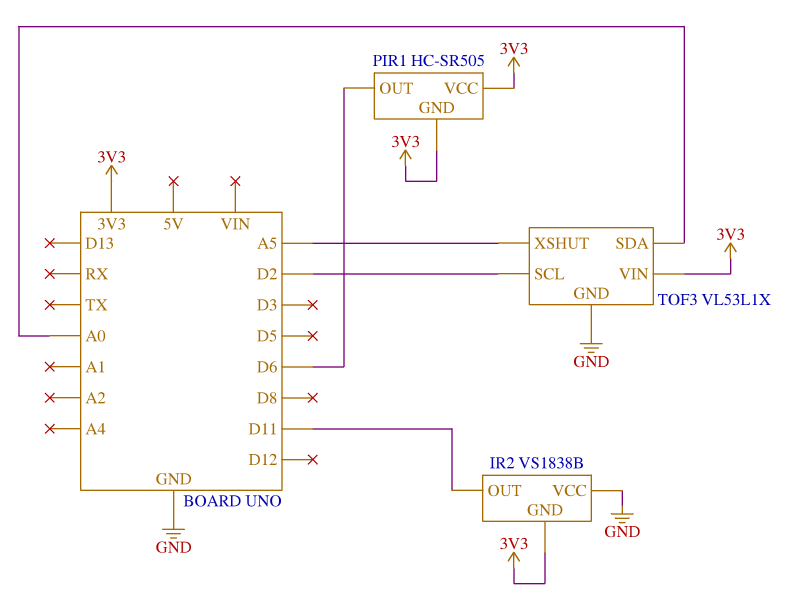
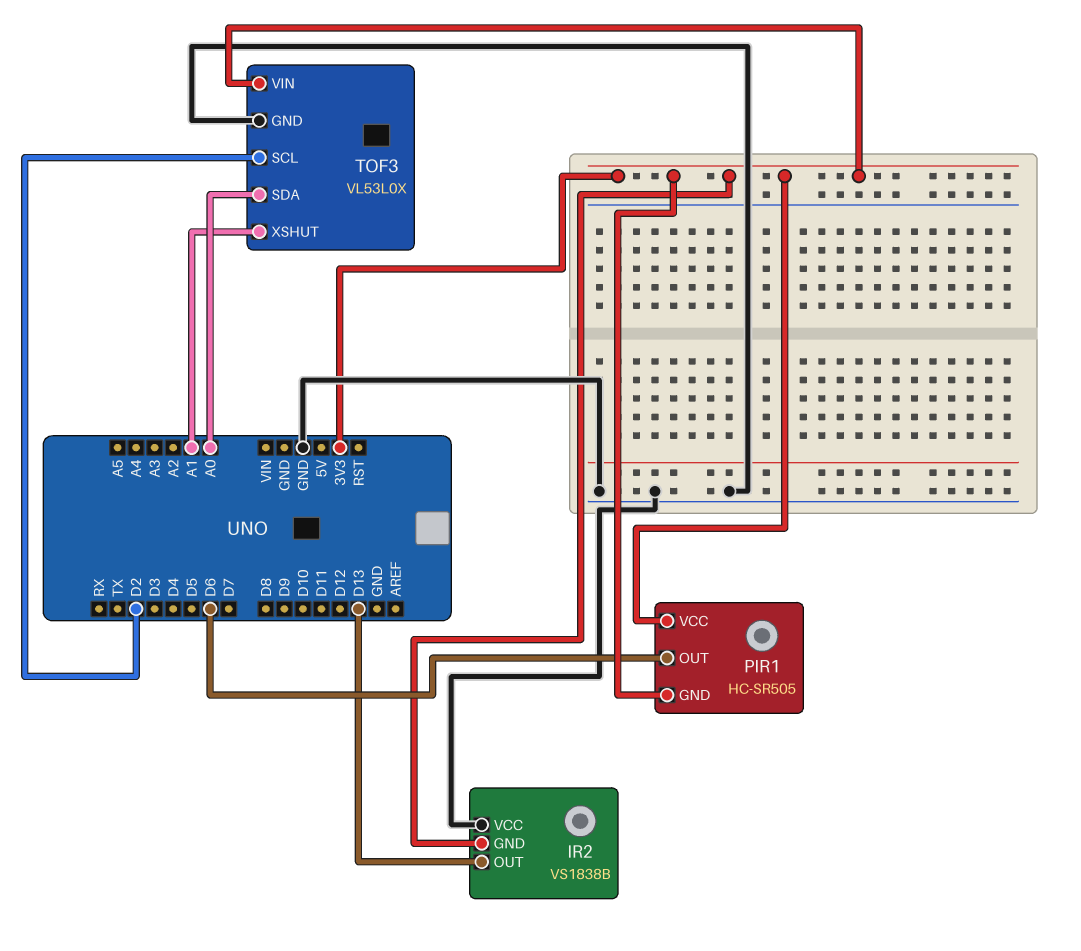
IR2 pin OUT: D11 -> D13
TOF3: VL53L1X -> VL53L0X
TOF3 pin XSHUT: A5 -> A1

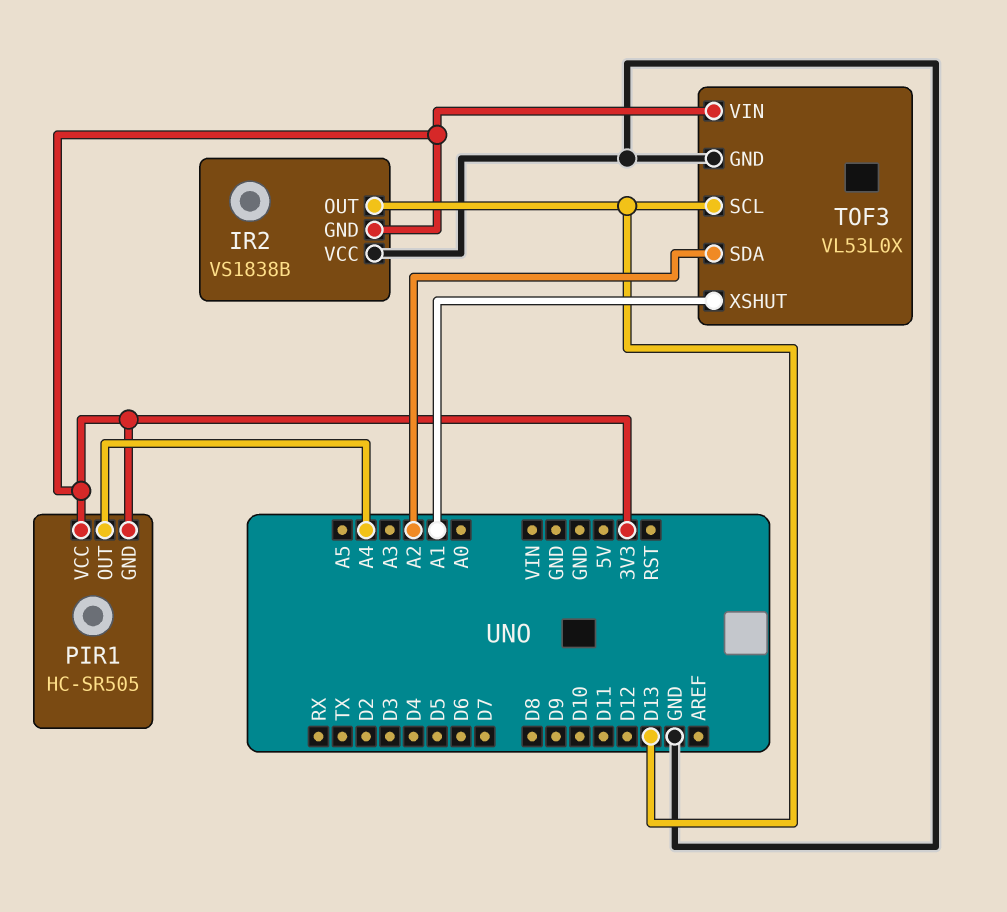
PIR1 pin OUT: D6 -> A4
TOF3 pin SCL: D2 -> D13
TOF3 pin SDA: A0 -> A2

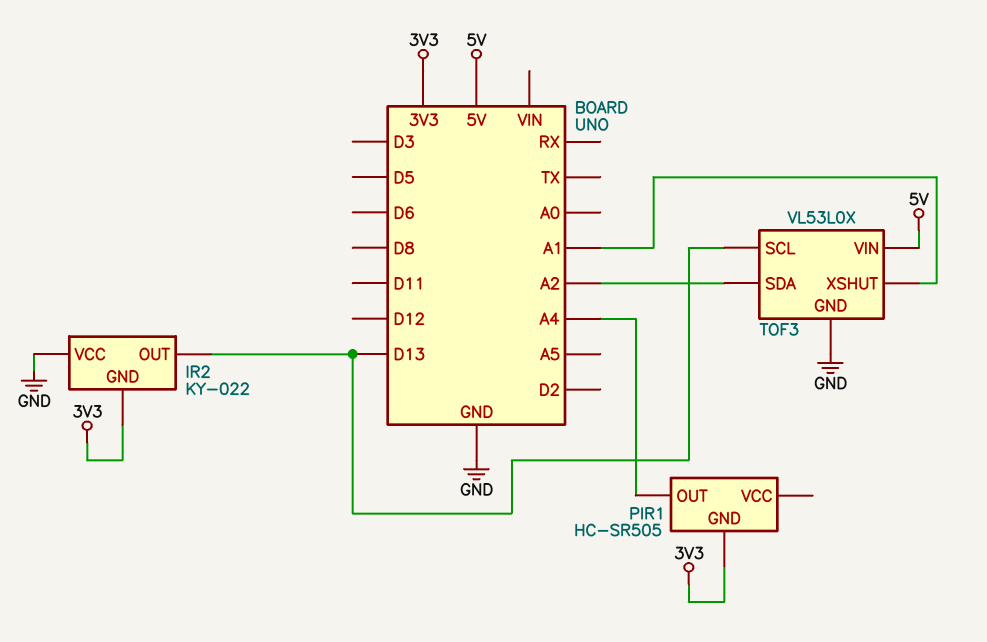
IR2: VS1838B -> KY-022
PIR1 pin VCC: 3V3 -> none
TOF3 pin VIN: 3V3 -> 5V

